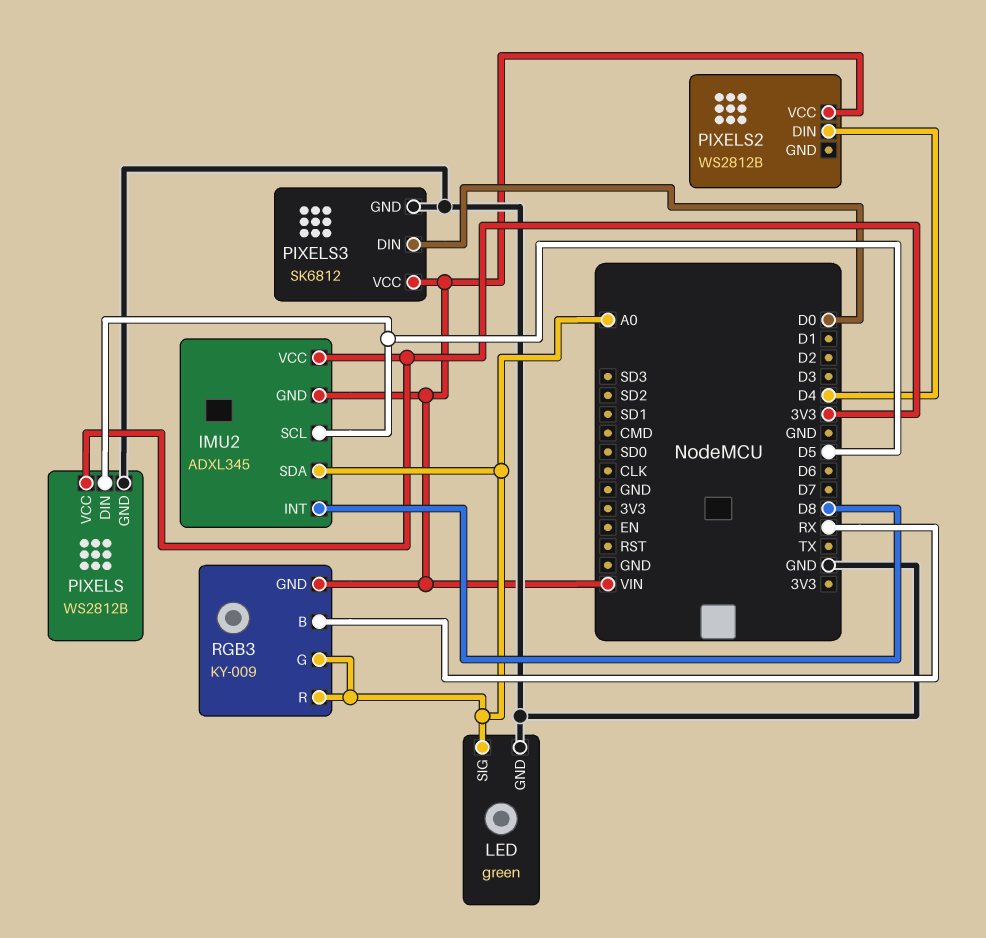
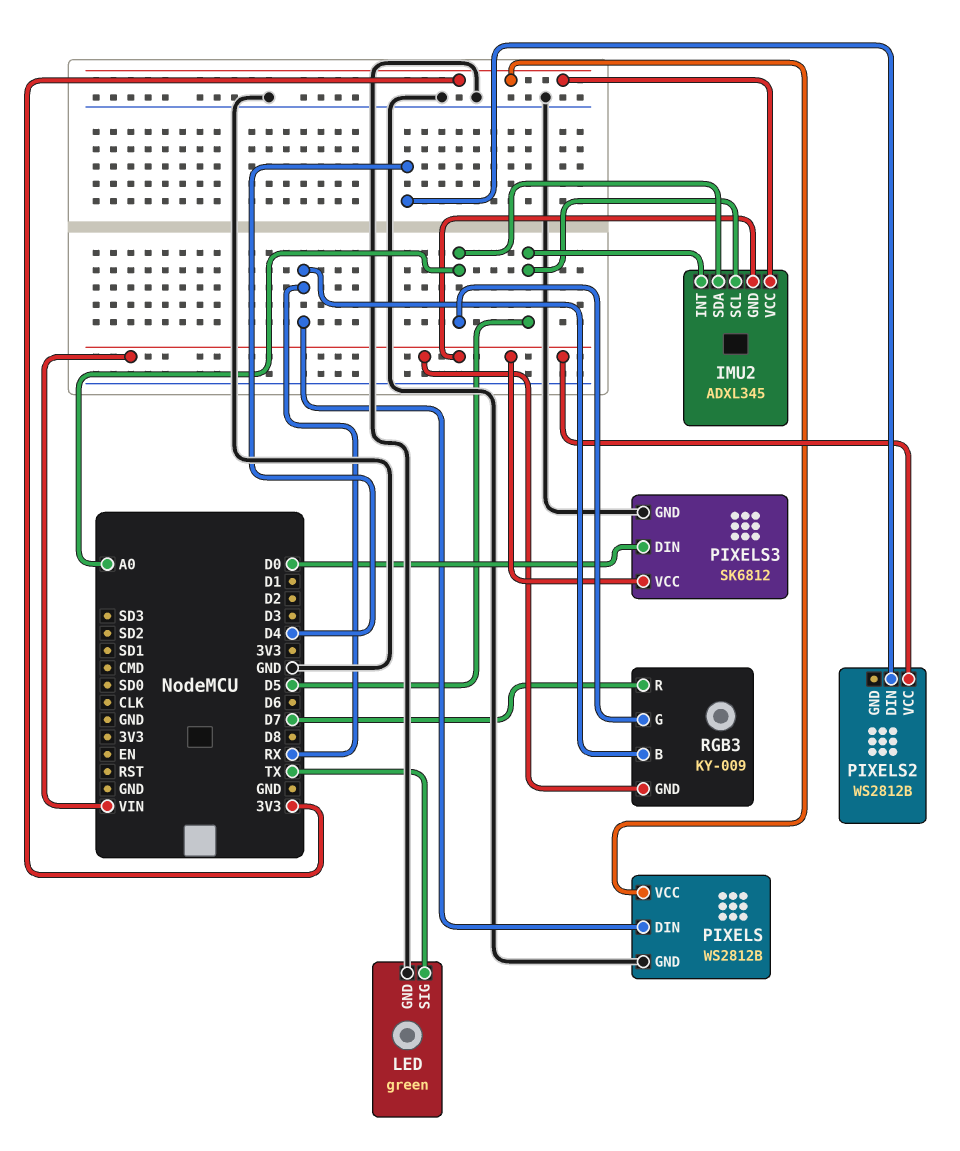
IMU2 pin INT: D8 -> D5
LED pin SIG: A0 -> TX
PIXELS pin DIN: D5 -> RX
RGB3 pin R: A0 -> D7

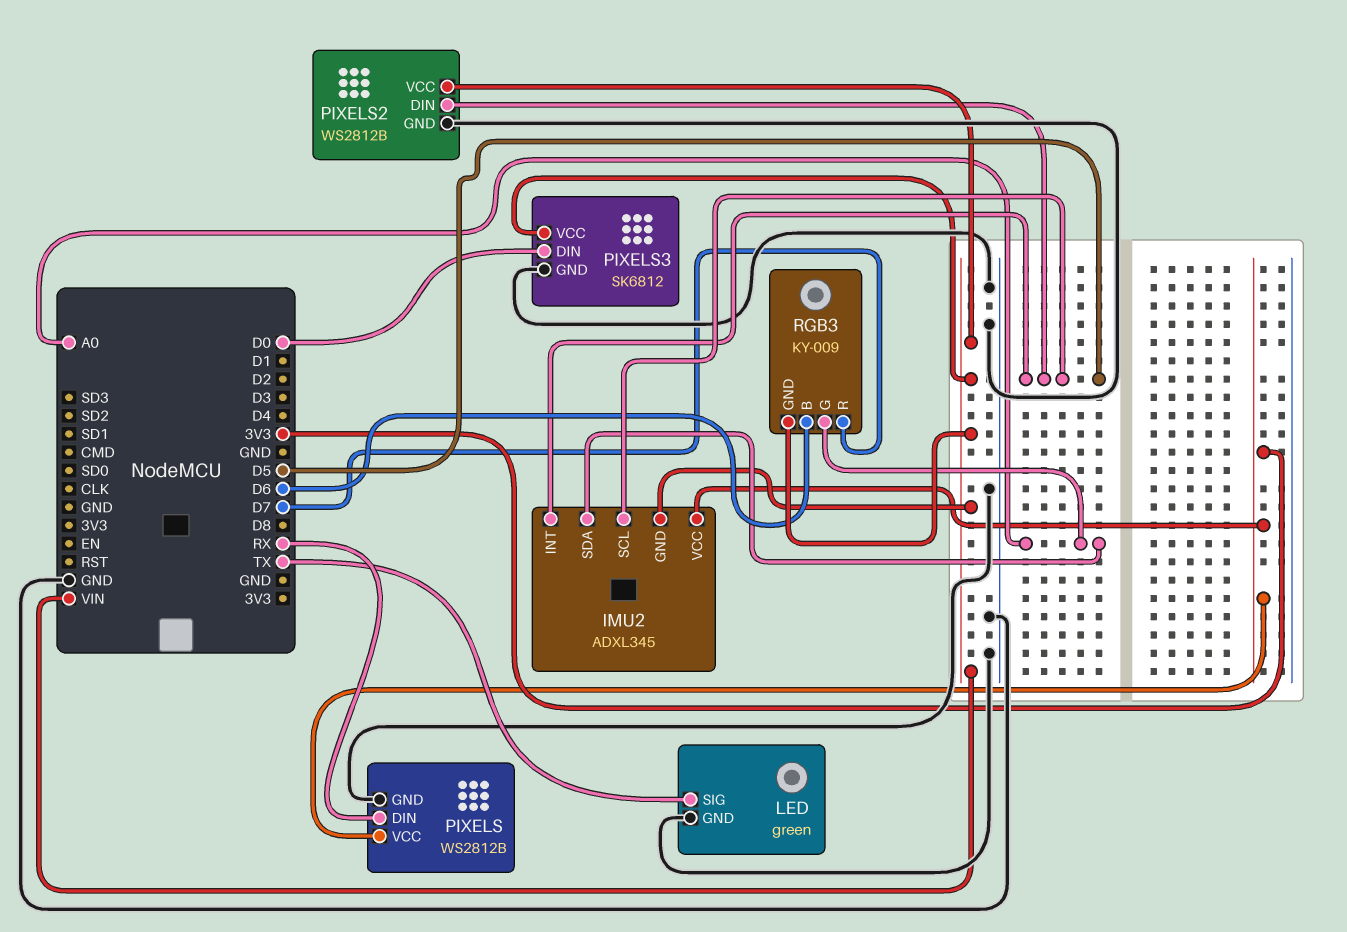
PIXELS2 pin DIN: D4 -> D5
PIXELS2 pin GND: none -> GND
RGB3 pin B: RX -> D6

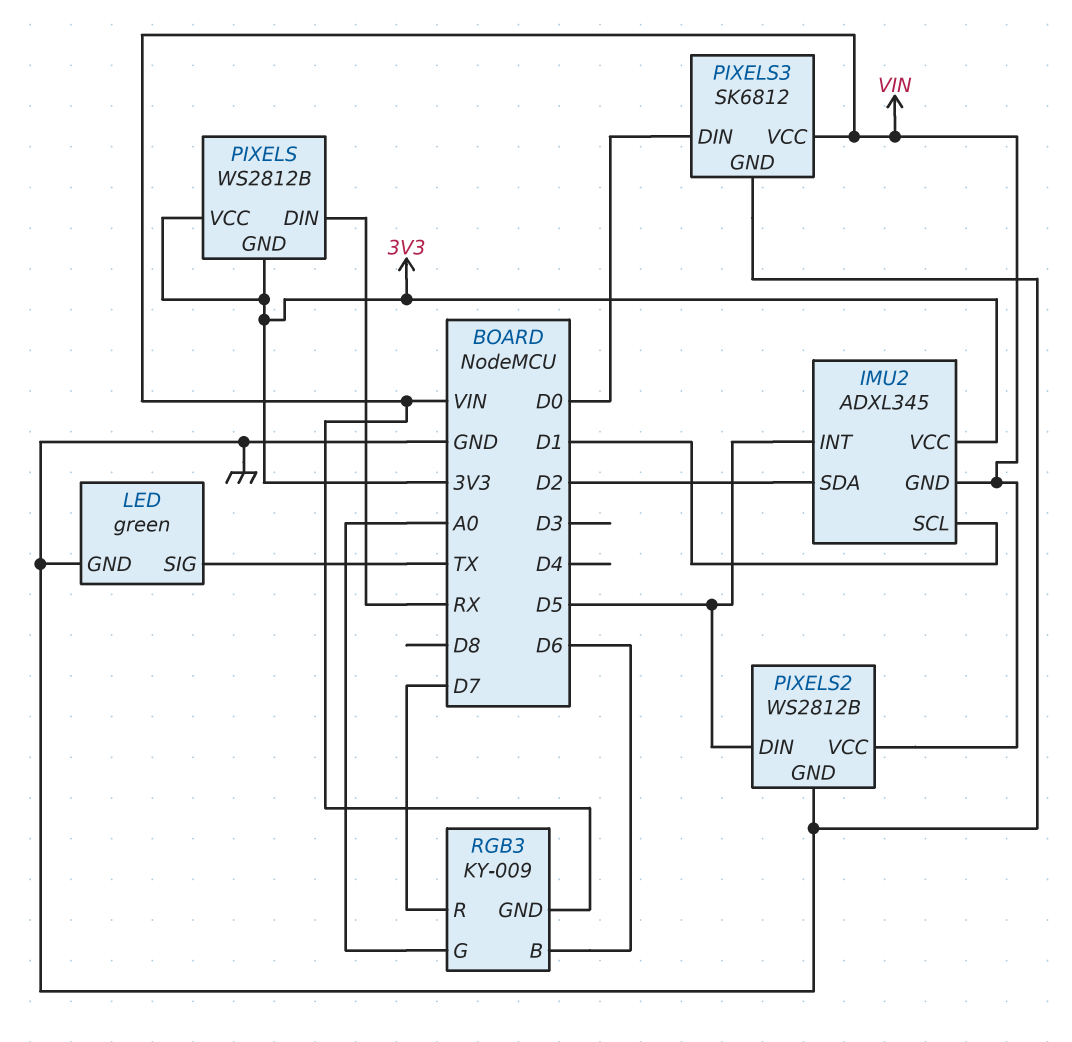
IMU2 pin SCL: D5 -> D1
IMU2 pin SDA: A0 -> D2
PIXELS pin GND: GND -> 3V3

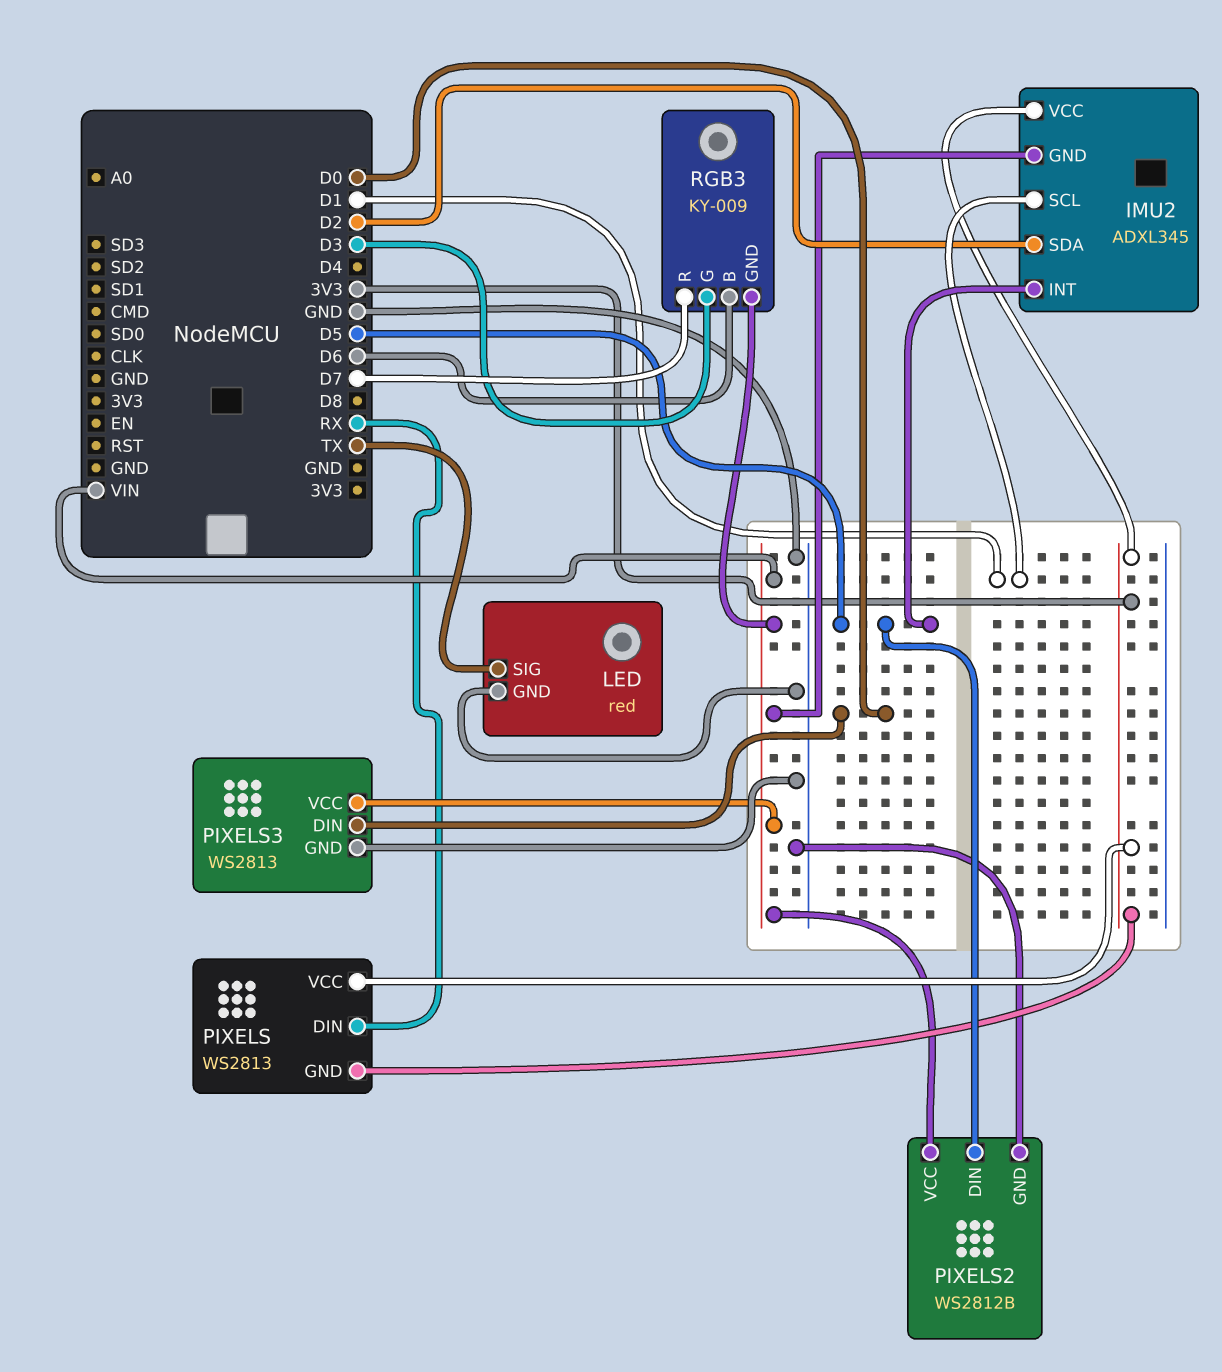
LED: green -> red
PIXELS: WS2812B -> WS2813
PIXELS3: SK6812 -> WS2813
RGB3 pin G: A0 -> D3

